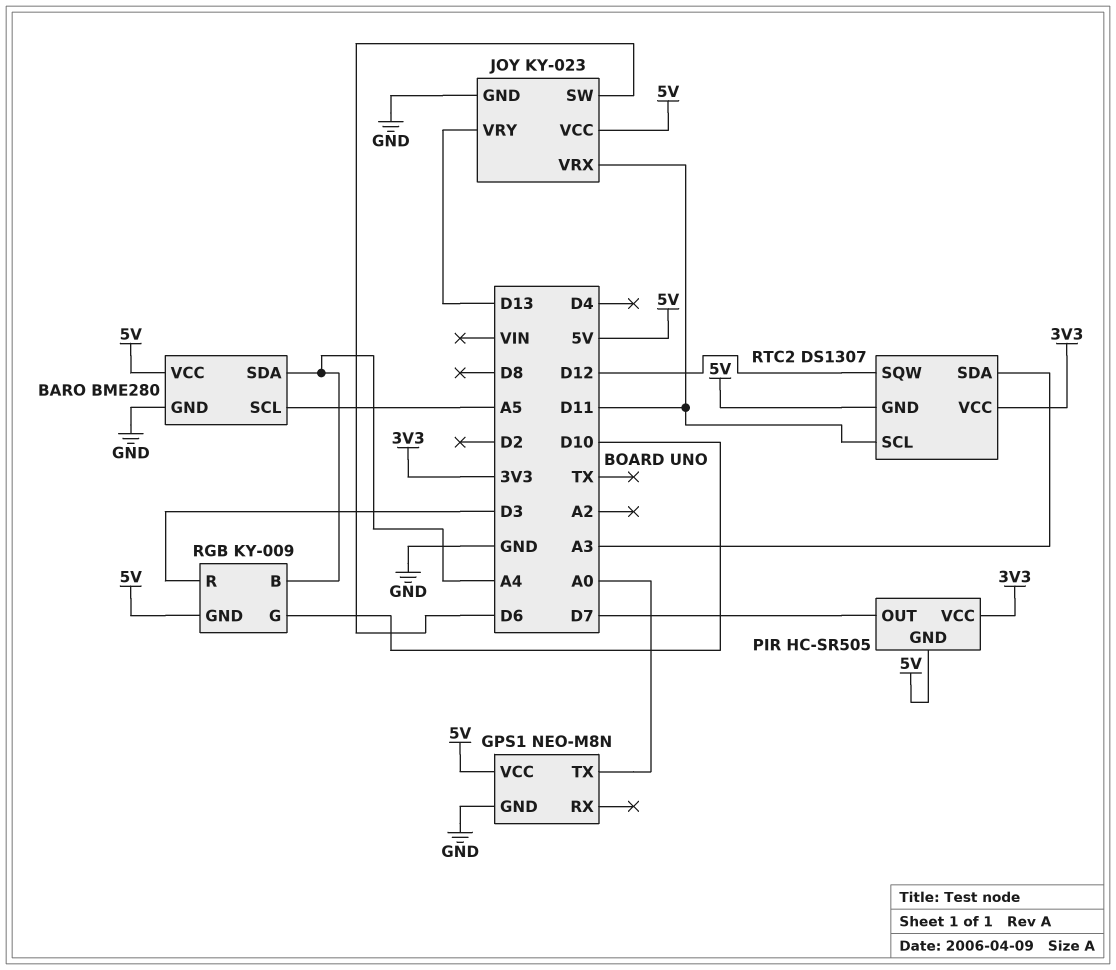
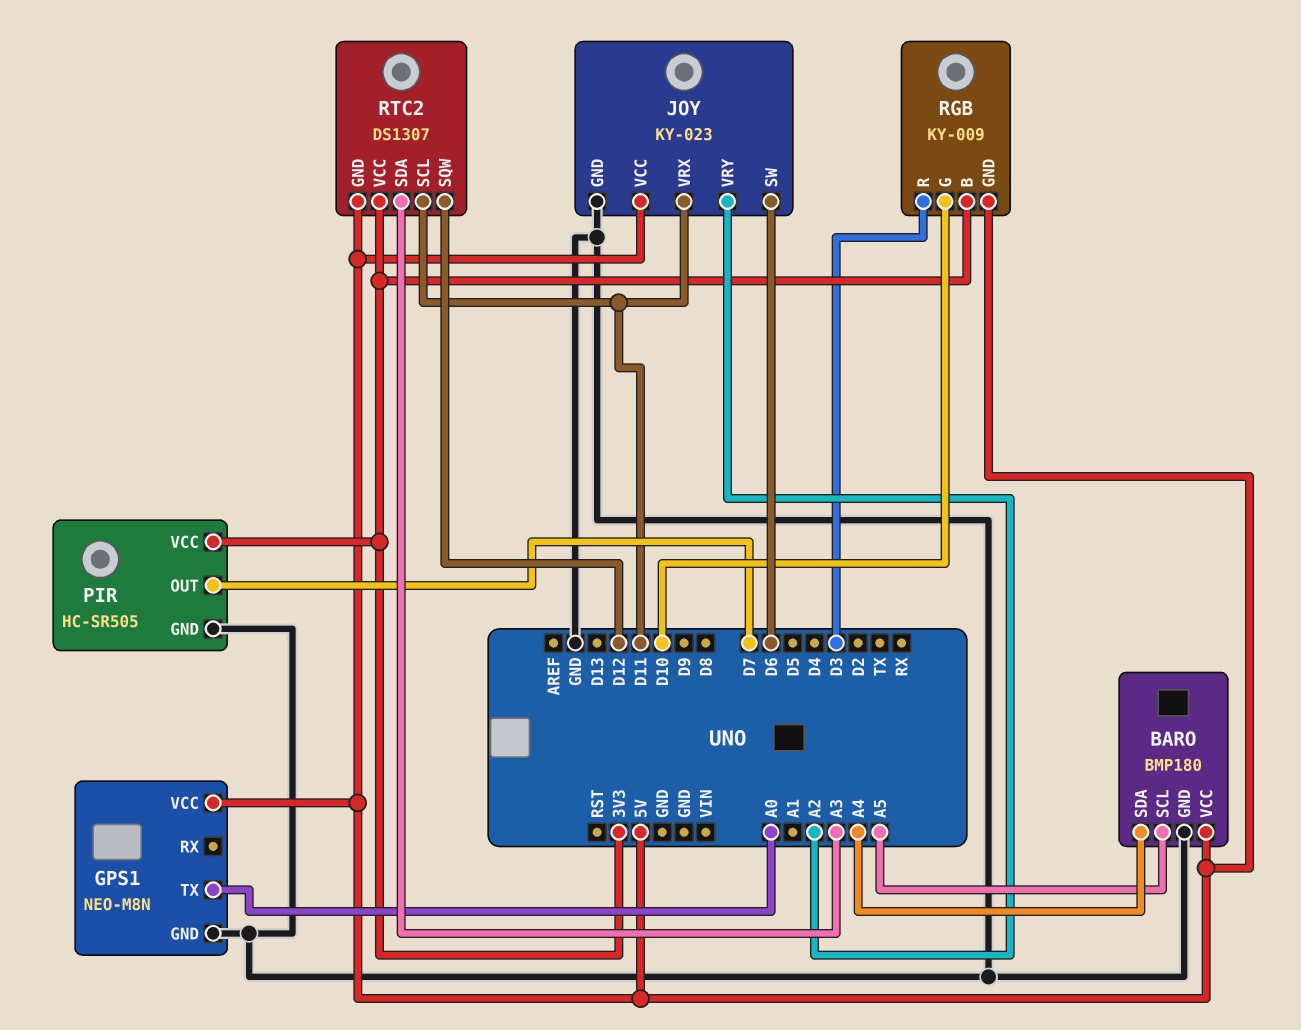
BARO: BME280 -> BMP180
JOY pin VRY: D13 -> A2
PIR pin GND: 5V -> GND
RGB pin B: A4 -> 3V3

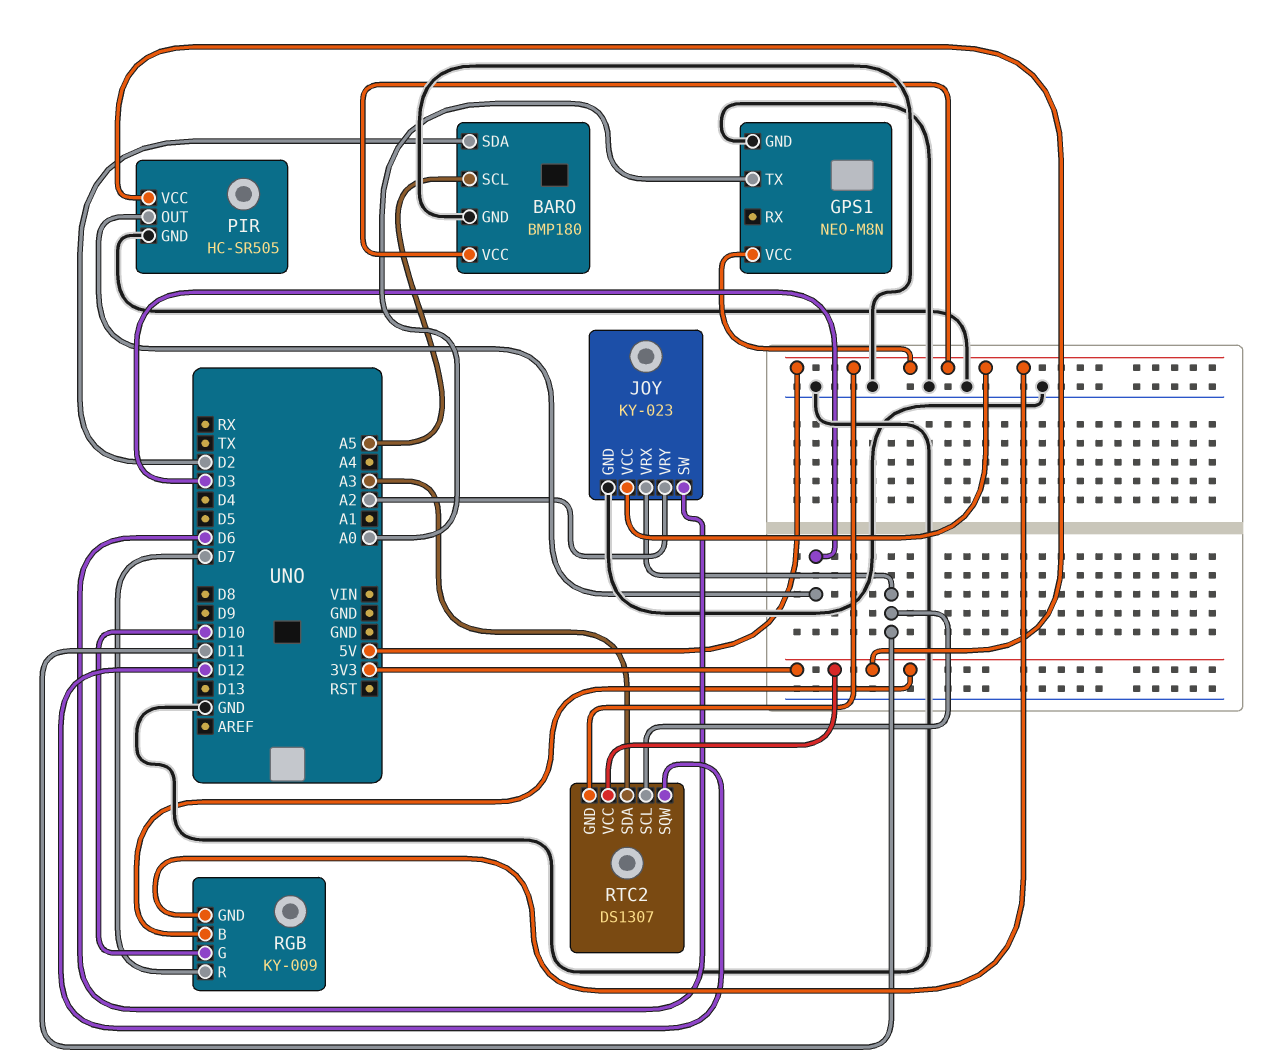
BARO pin SDA: A4 -> D2
PIR pin OUT: D7 -> D3
RGB pin R: D3 -> D7

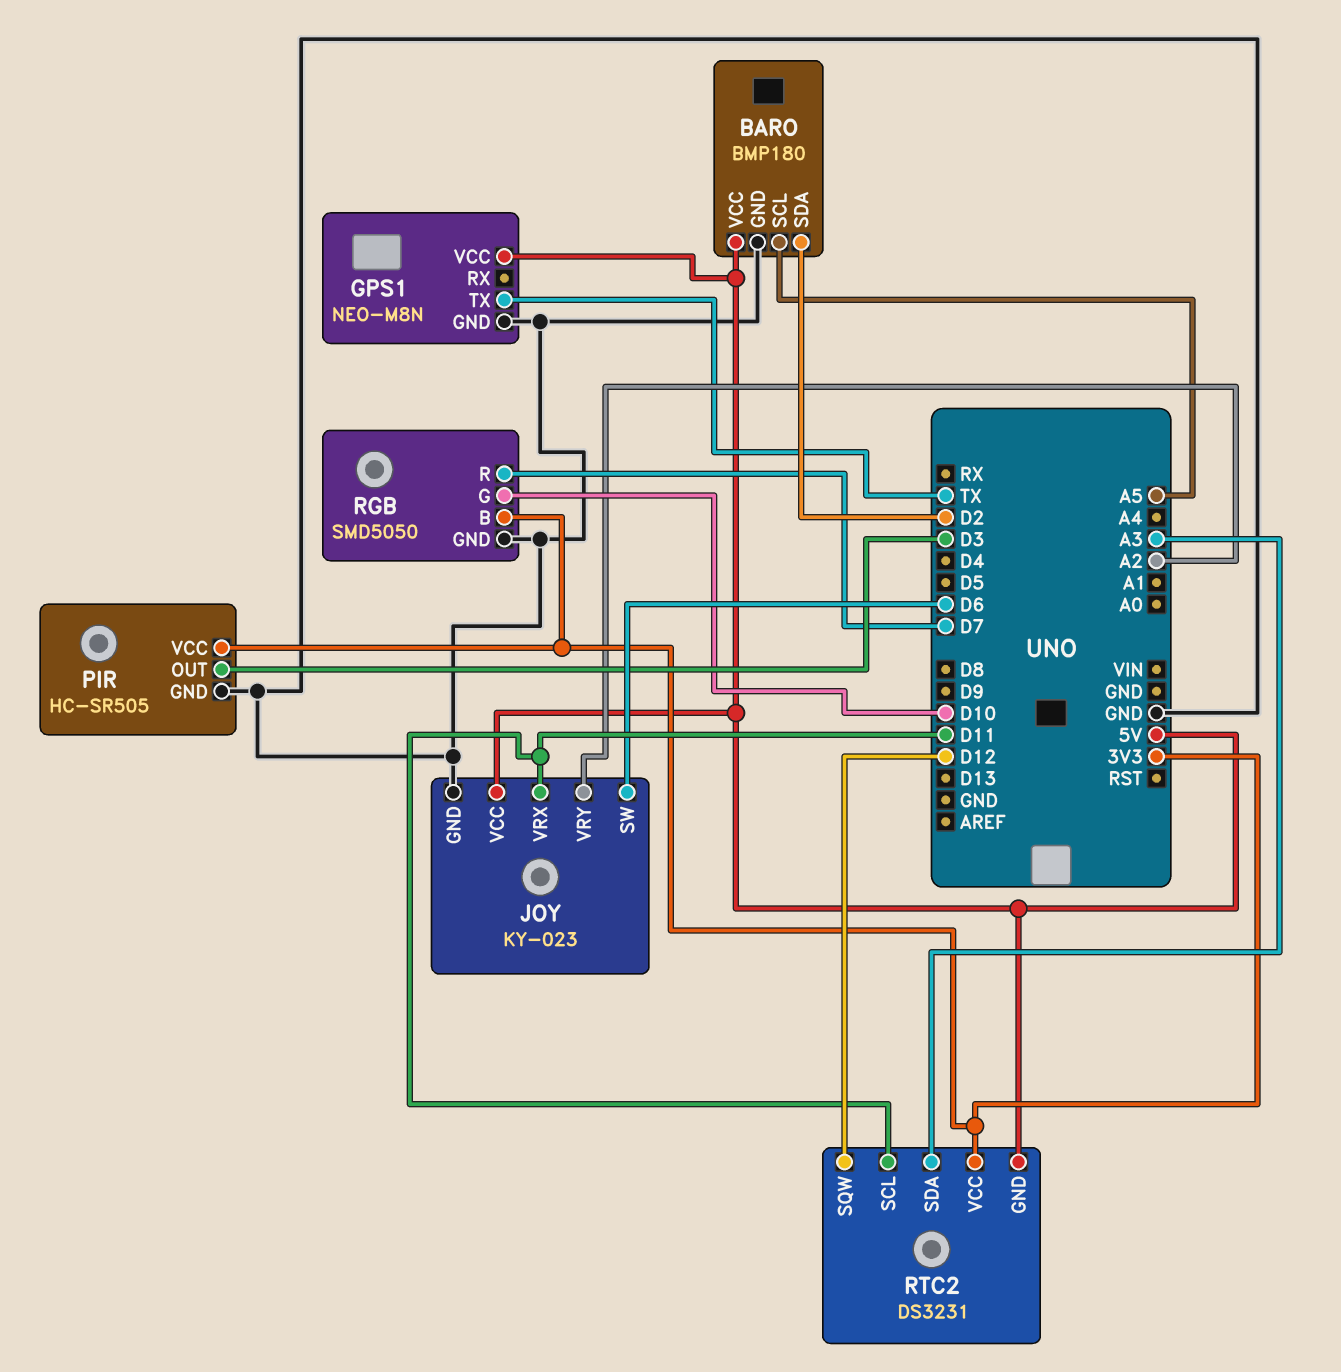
GPS1 pin TX: A0 -> TX
RGB: KY-009 -> SMD5050
RGB pin GND: 5V -> GND
RTC2: DS1307 -> DS3231

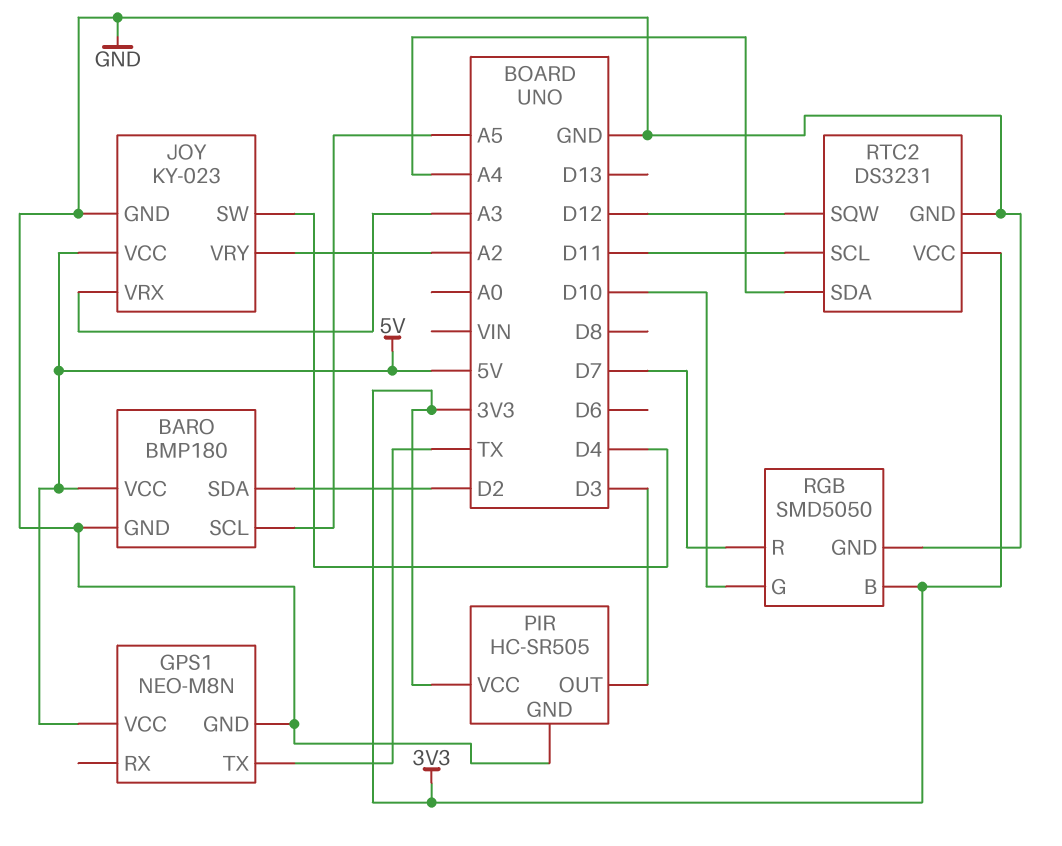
JOY pin SW: D6 -> D4
JOY pin VRX: D11 -> A3
RTC2 pin GND: 5V -> GND
RTC2 pin SDA: A3 -> A4

